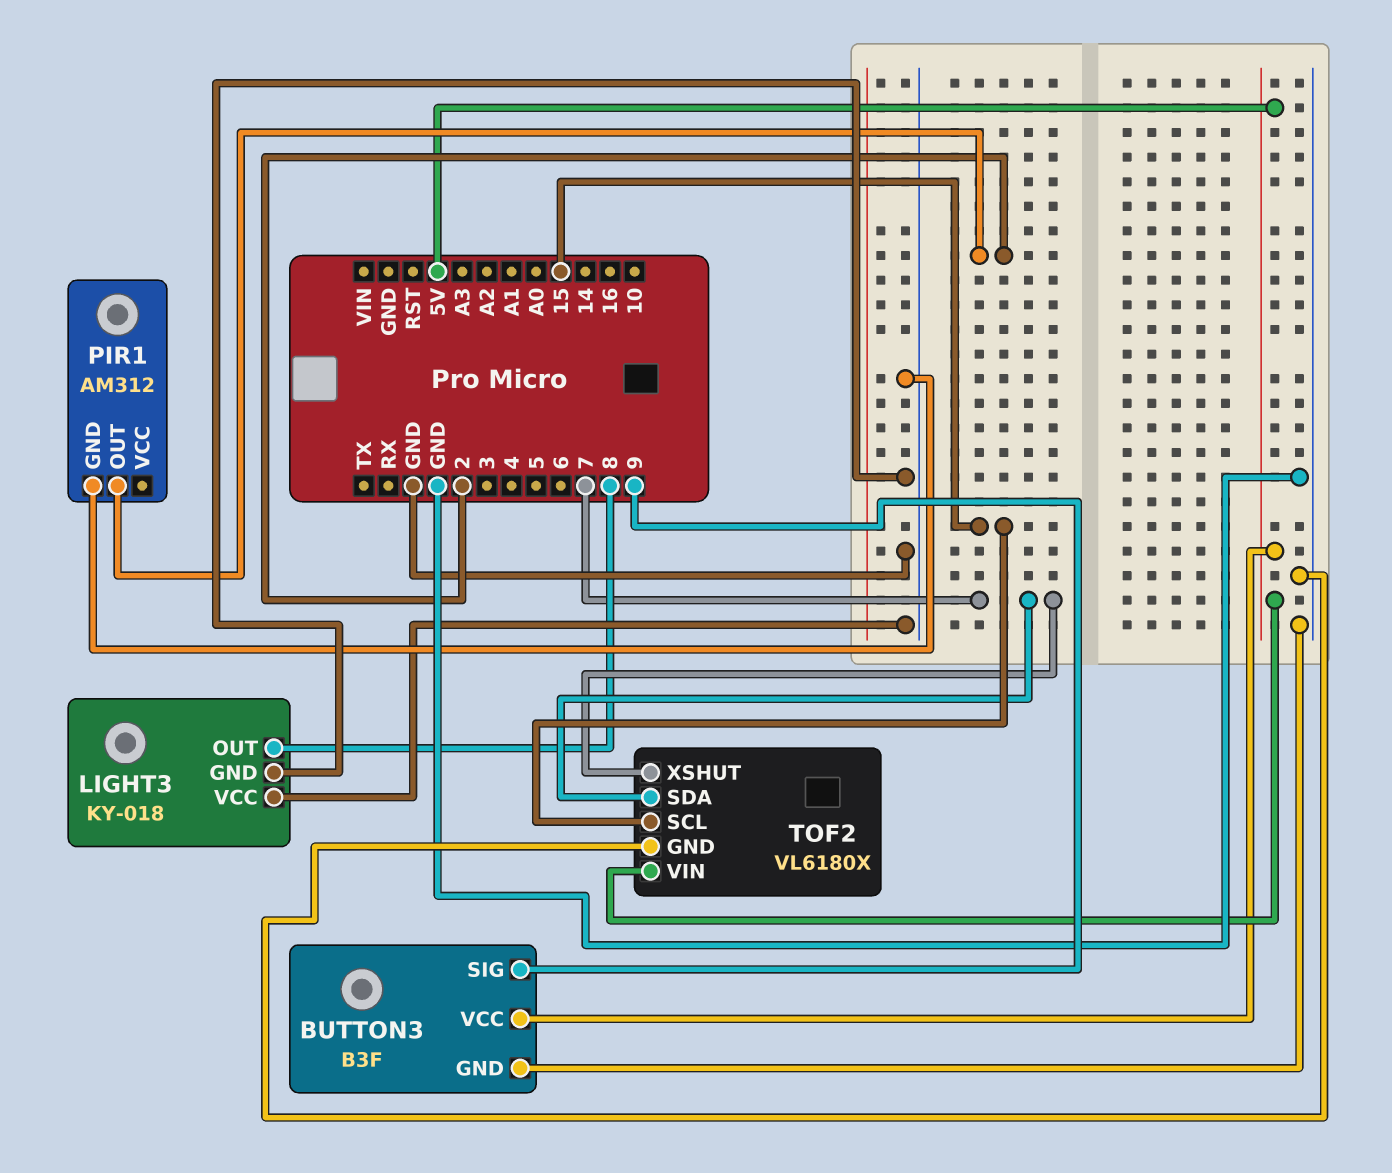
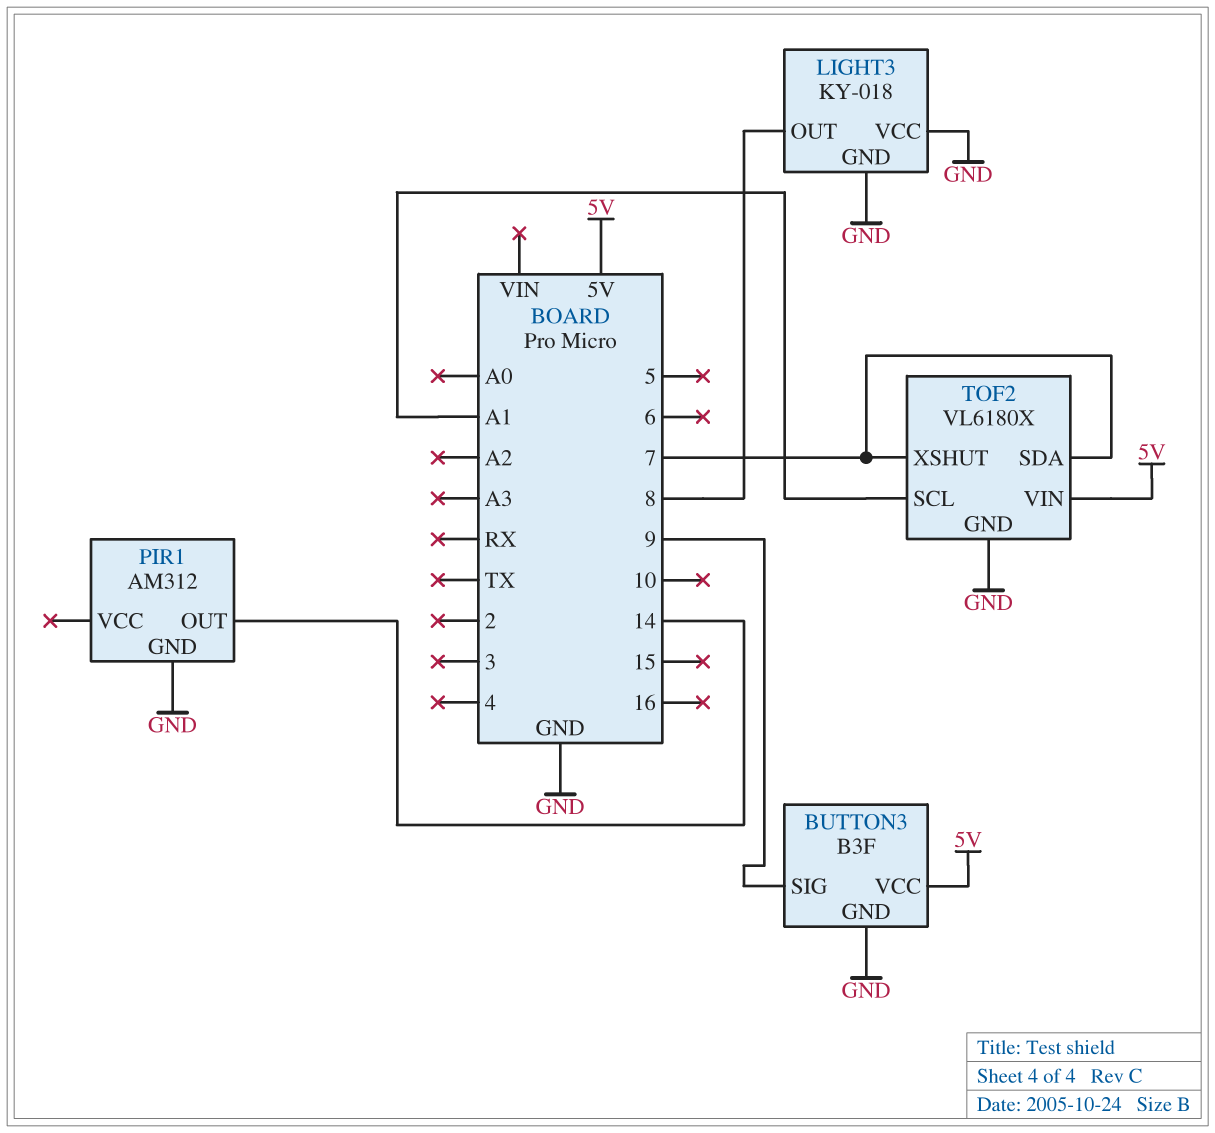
PIR1 pin OUT: 2 -> 14
TOF2 pin SCL: 15 -> A1

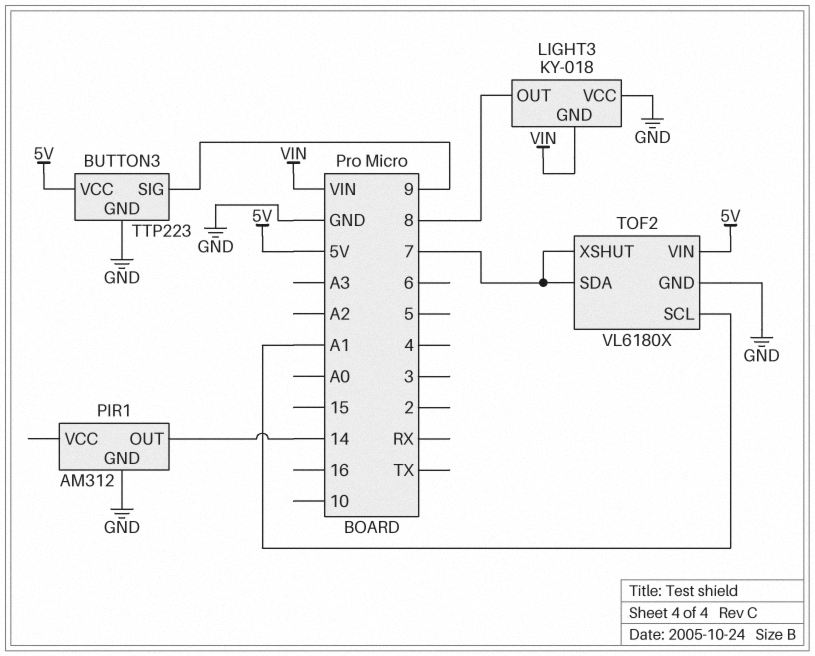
BUTTON3: B3F -> TTP223
LIGHT3 pin GND: GND -> VIN

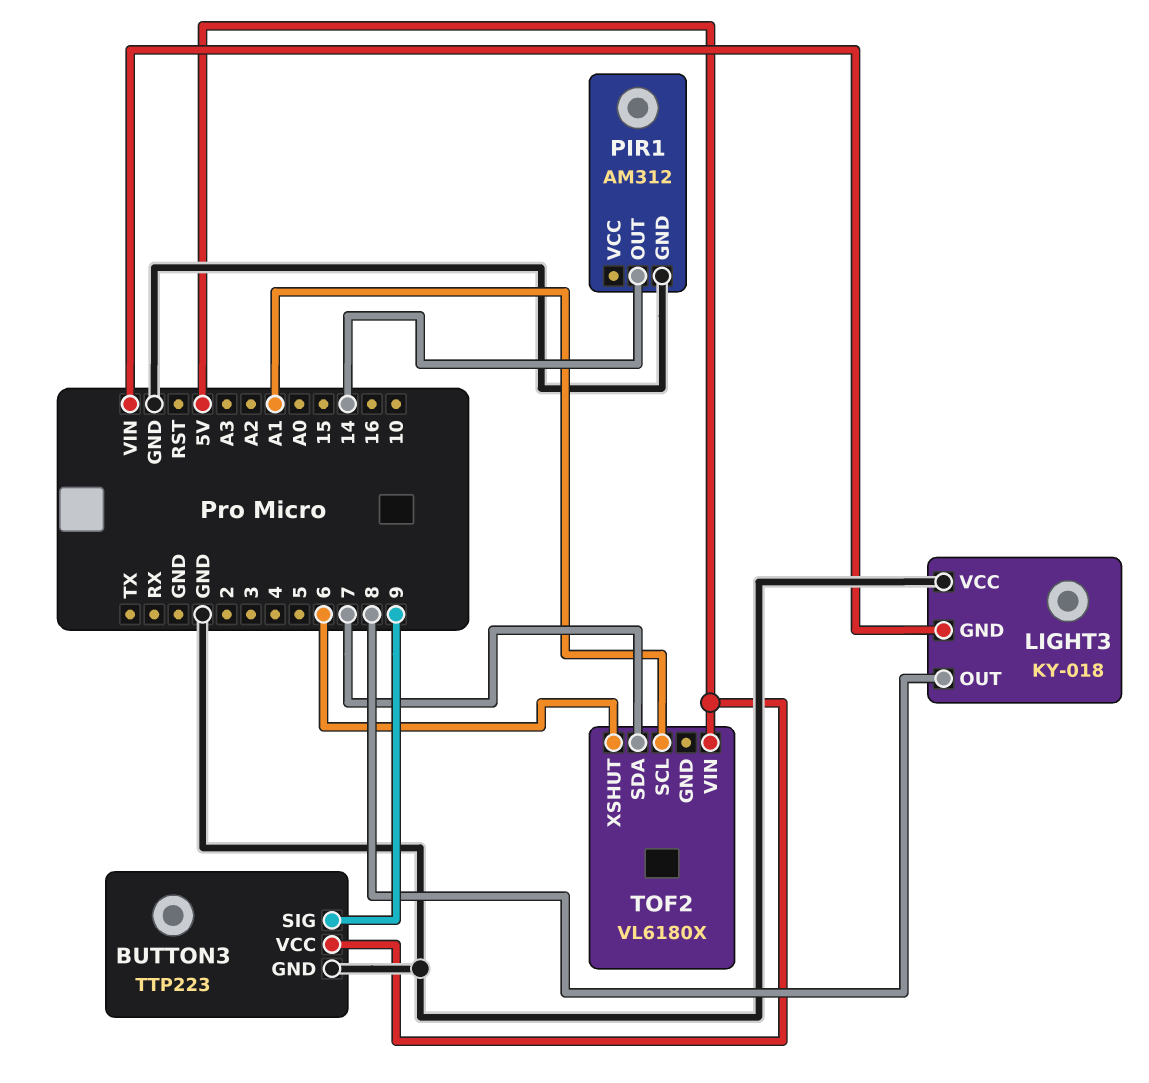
TOF2 pin GND: GND -> none
TOF2 pin XSHUT: 7 -> 6

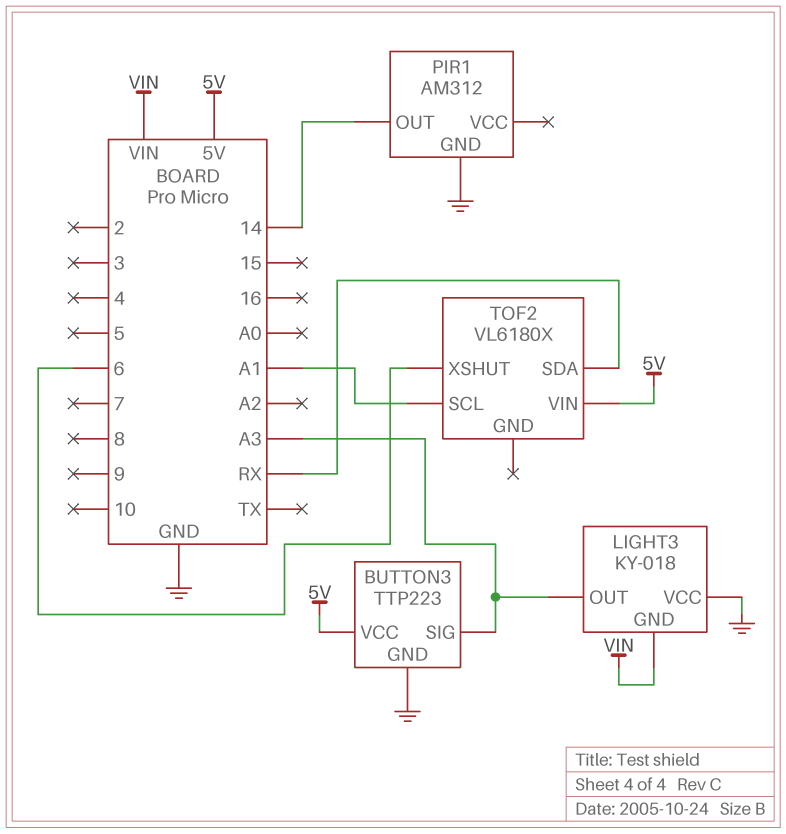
BUTTON3 pin SIG: 9 -> A3
LIGHT3 pin OUT: 8 -> A3
TOF2 pin SDA: 7 -> RX

